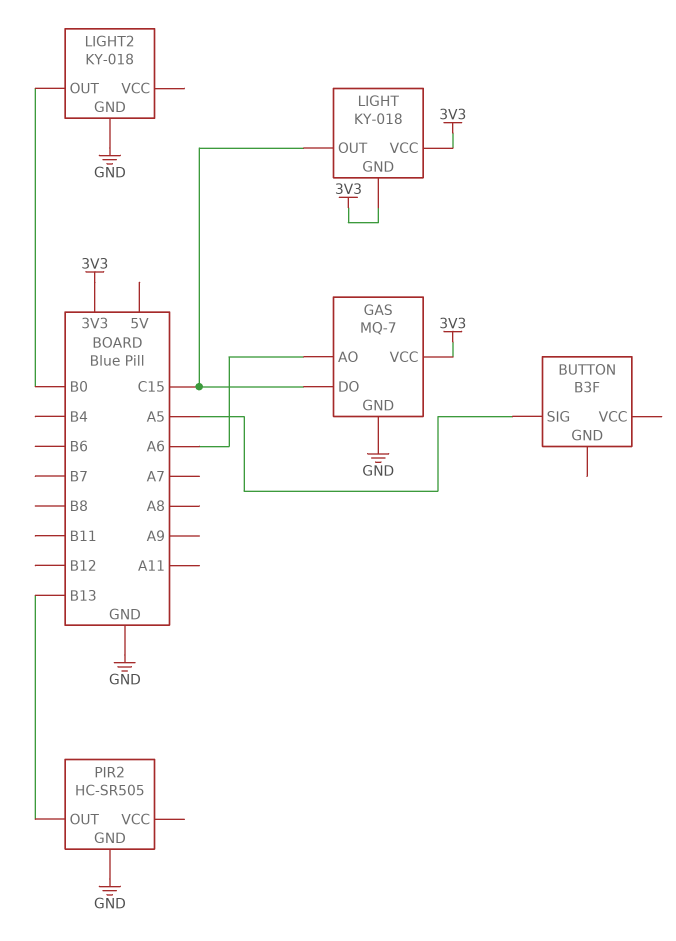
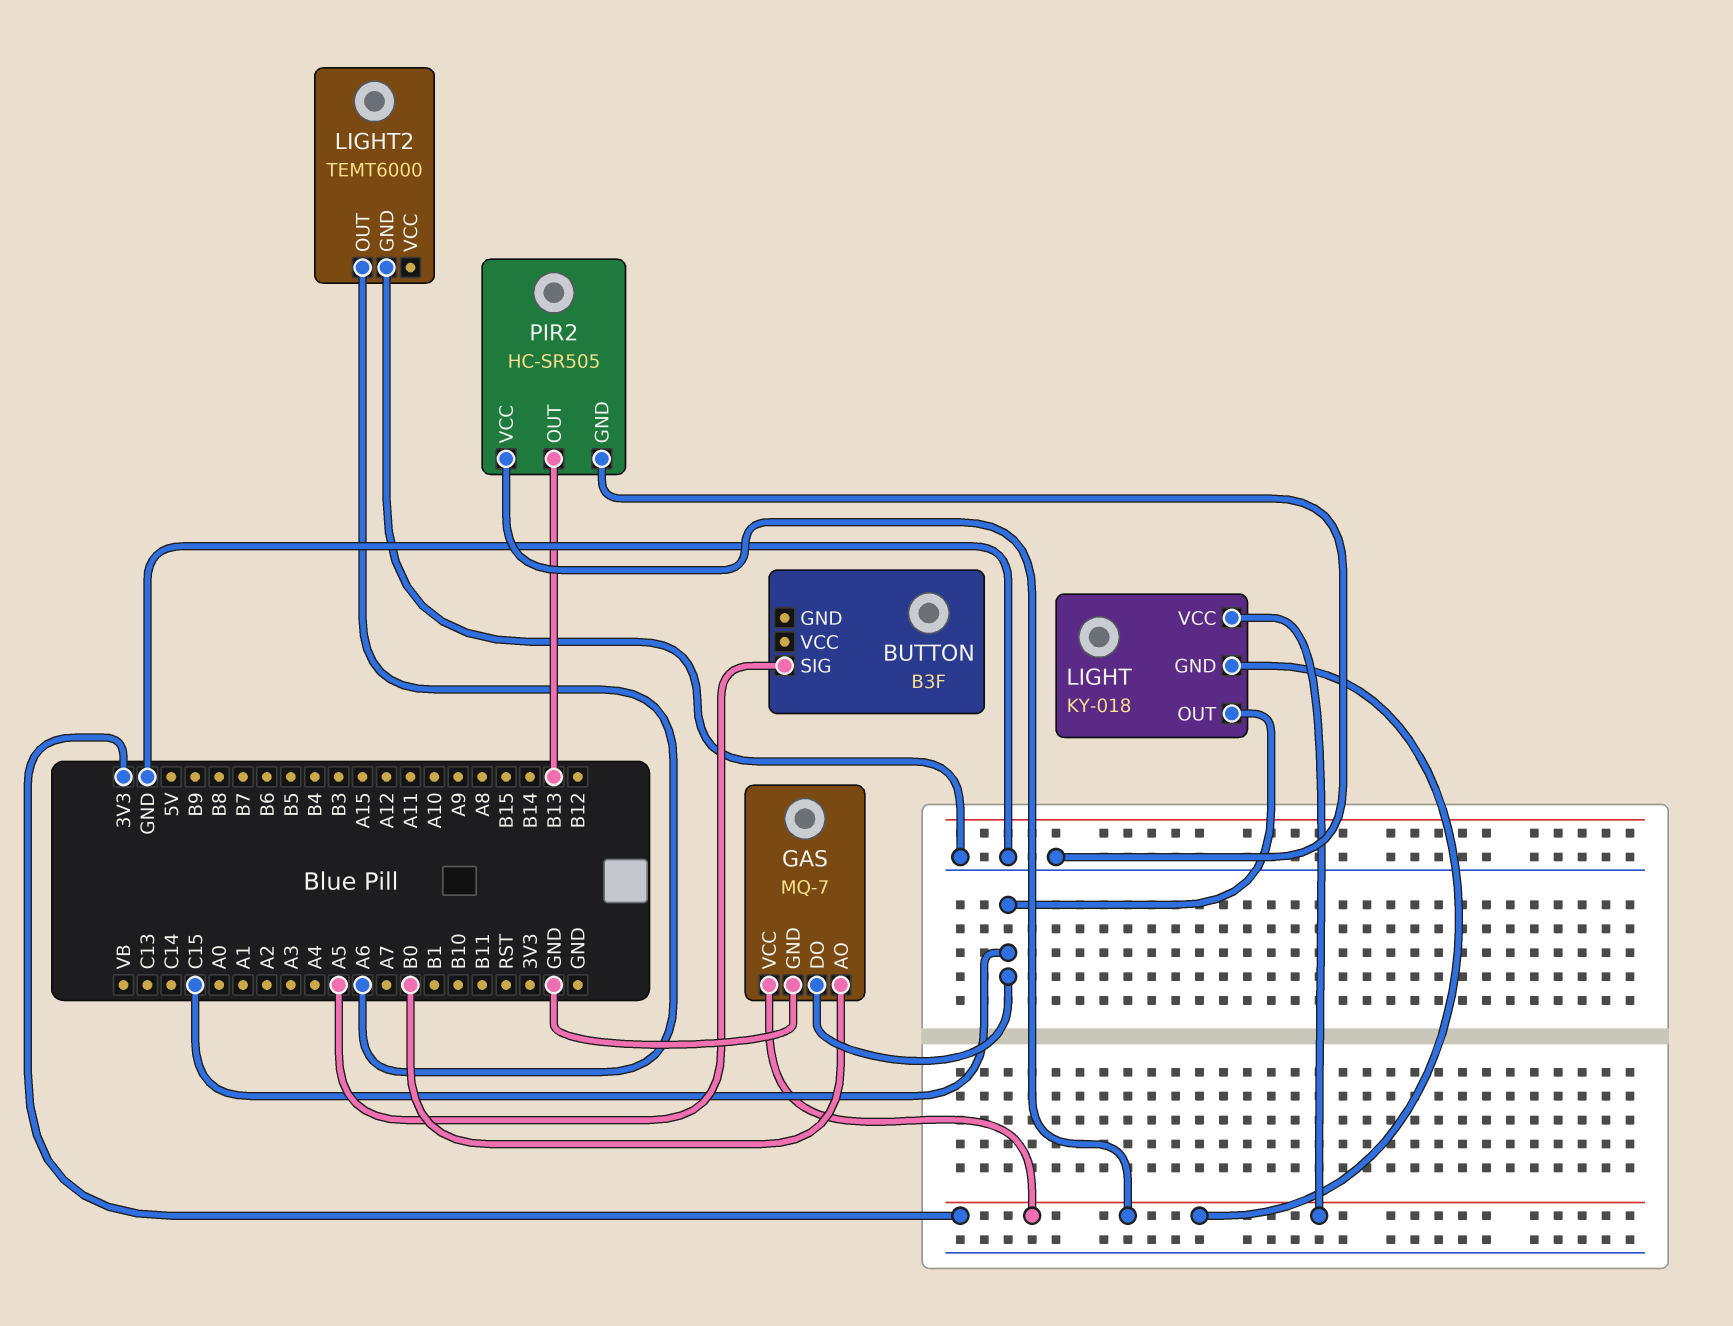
GAS pin AO: A6 -> B0
LIGHT2: KY-018 -> TEMT6000
LIGHT2 pin OUT: B0 -> A6
PIR2 pin VCC: none -> 3V3

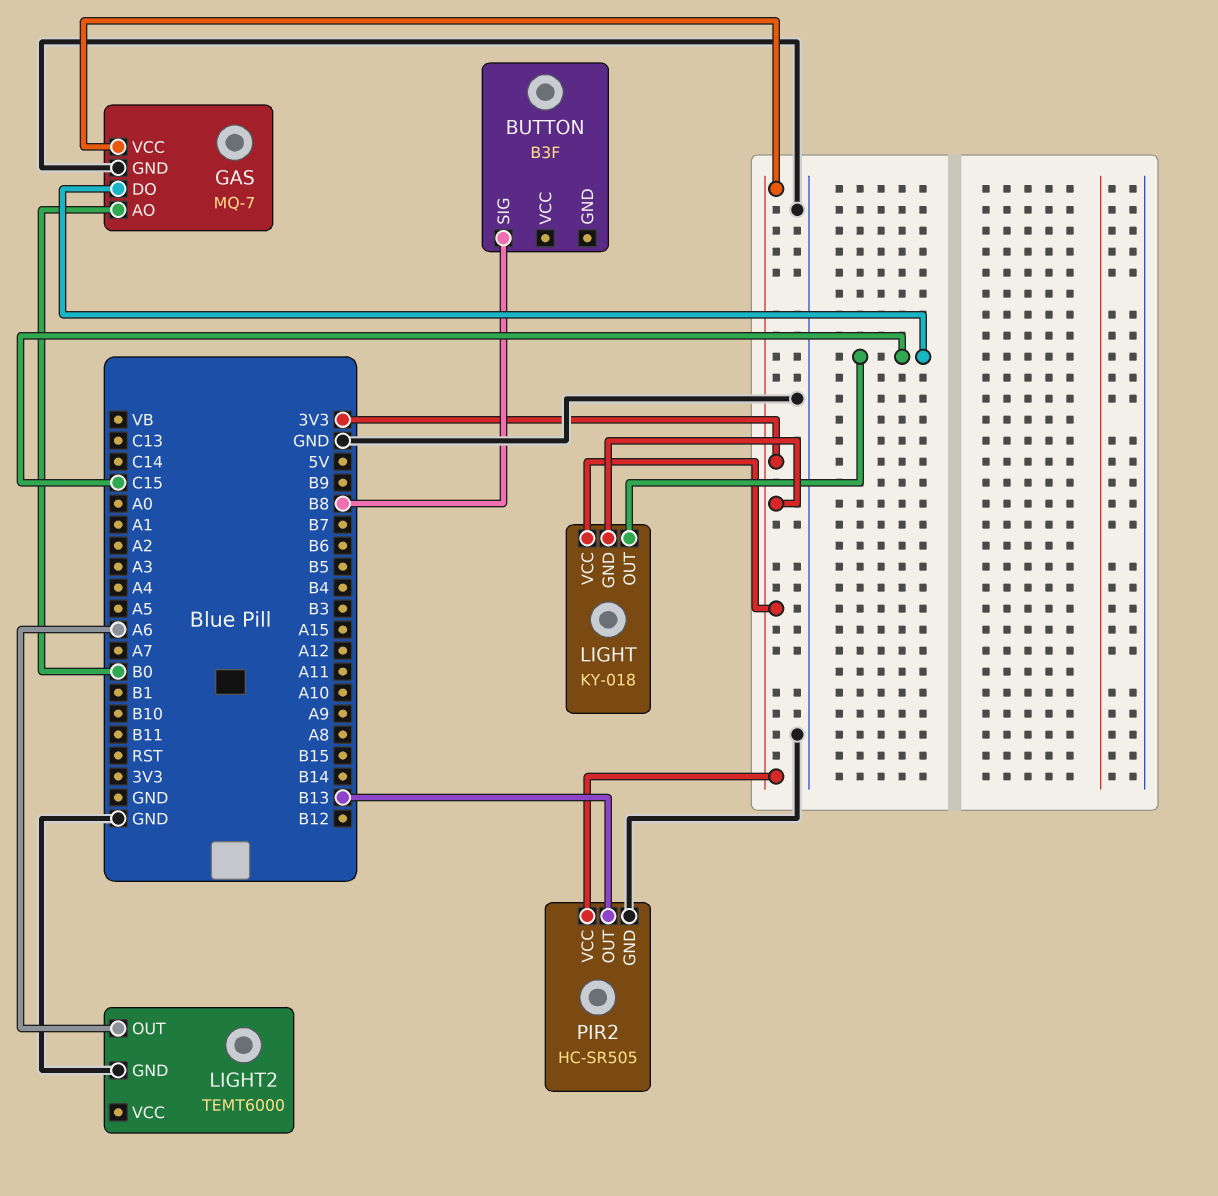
BUTTON pin SIG: A5 -> B8

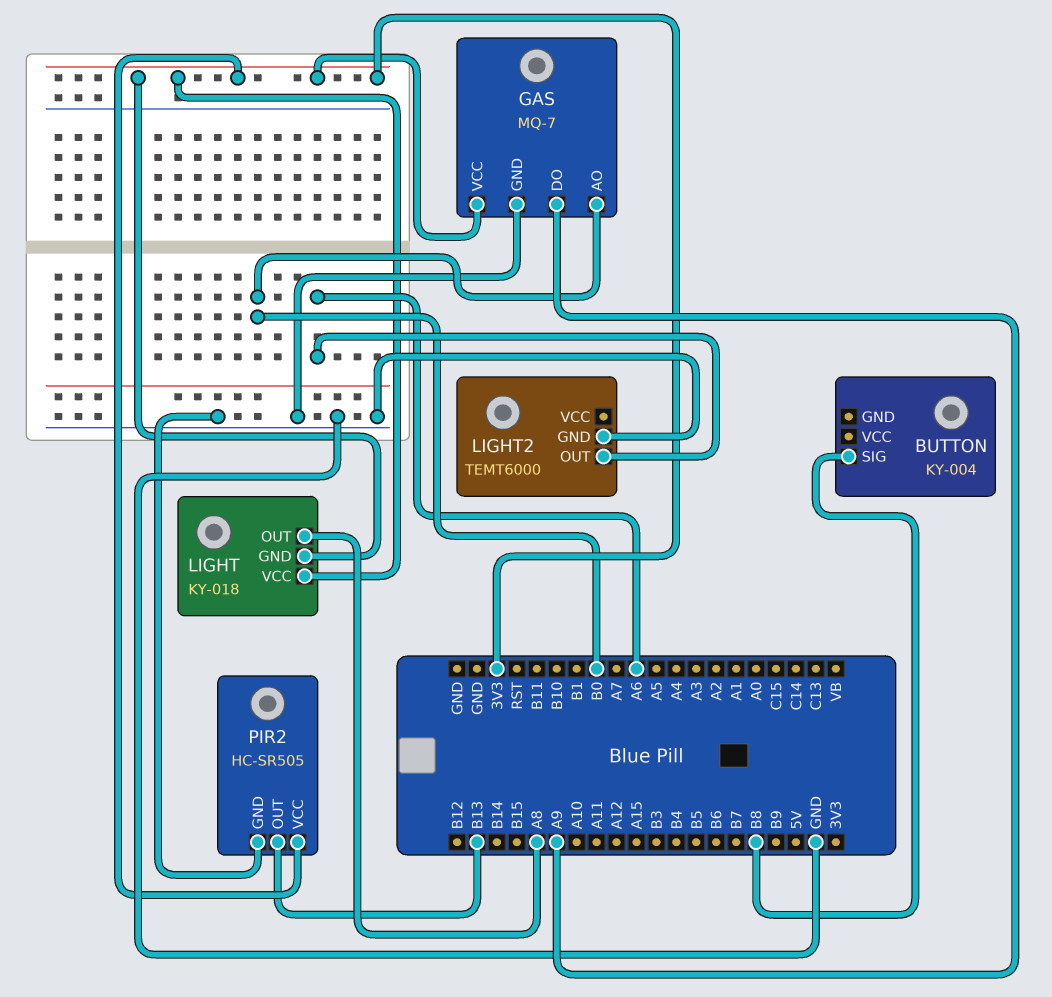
BUTTON: B3F -> KY-004
GAS pin DO: C15 -> A9
LIGHT pin OUT: C15 -> A8

